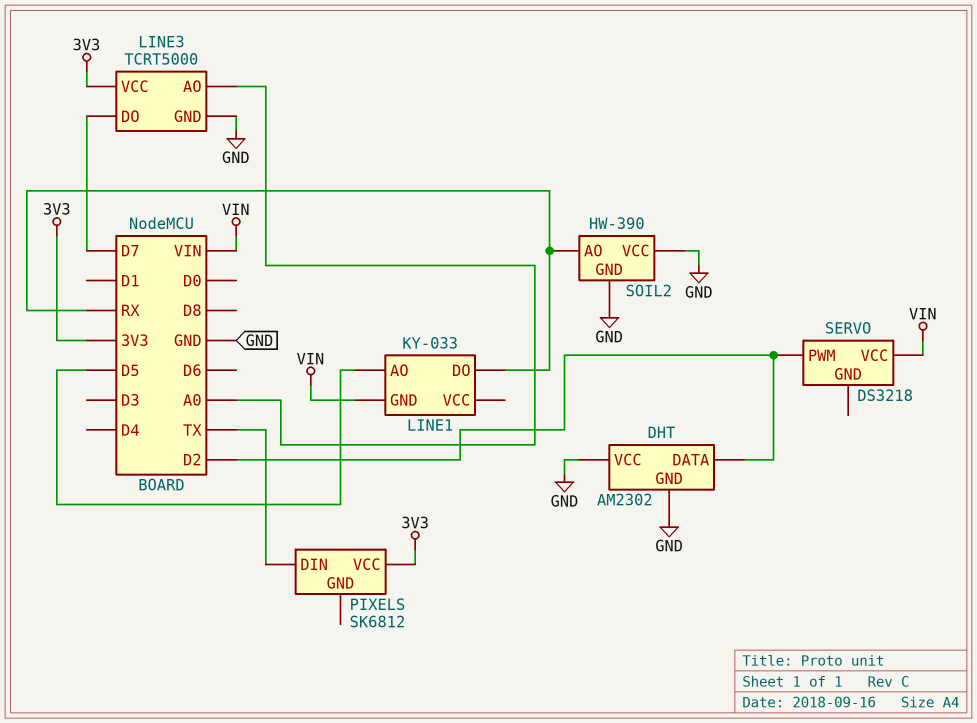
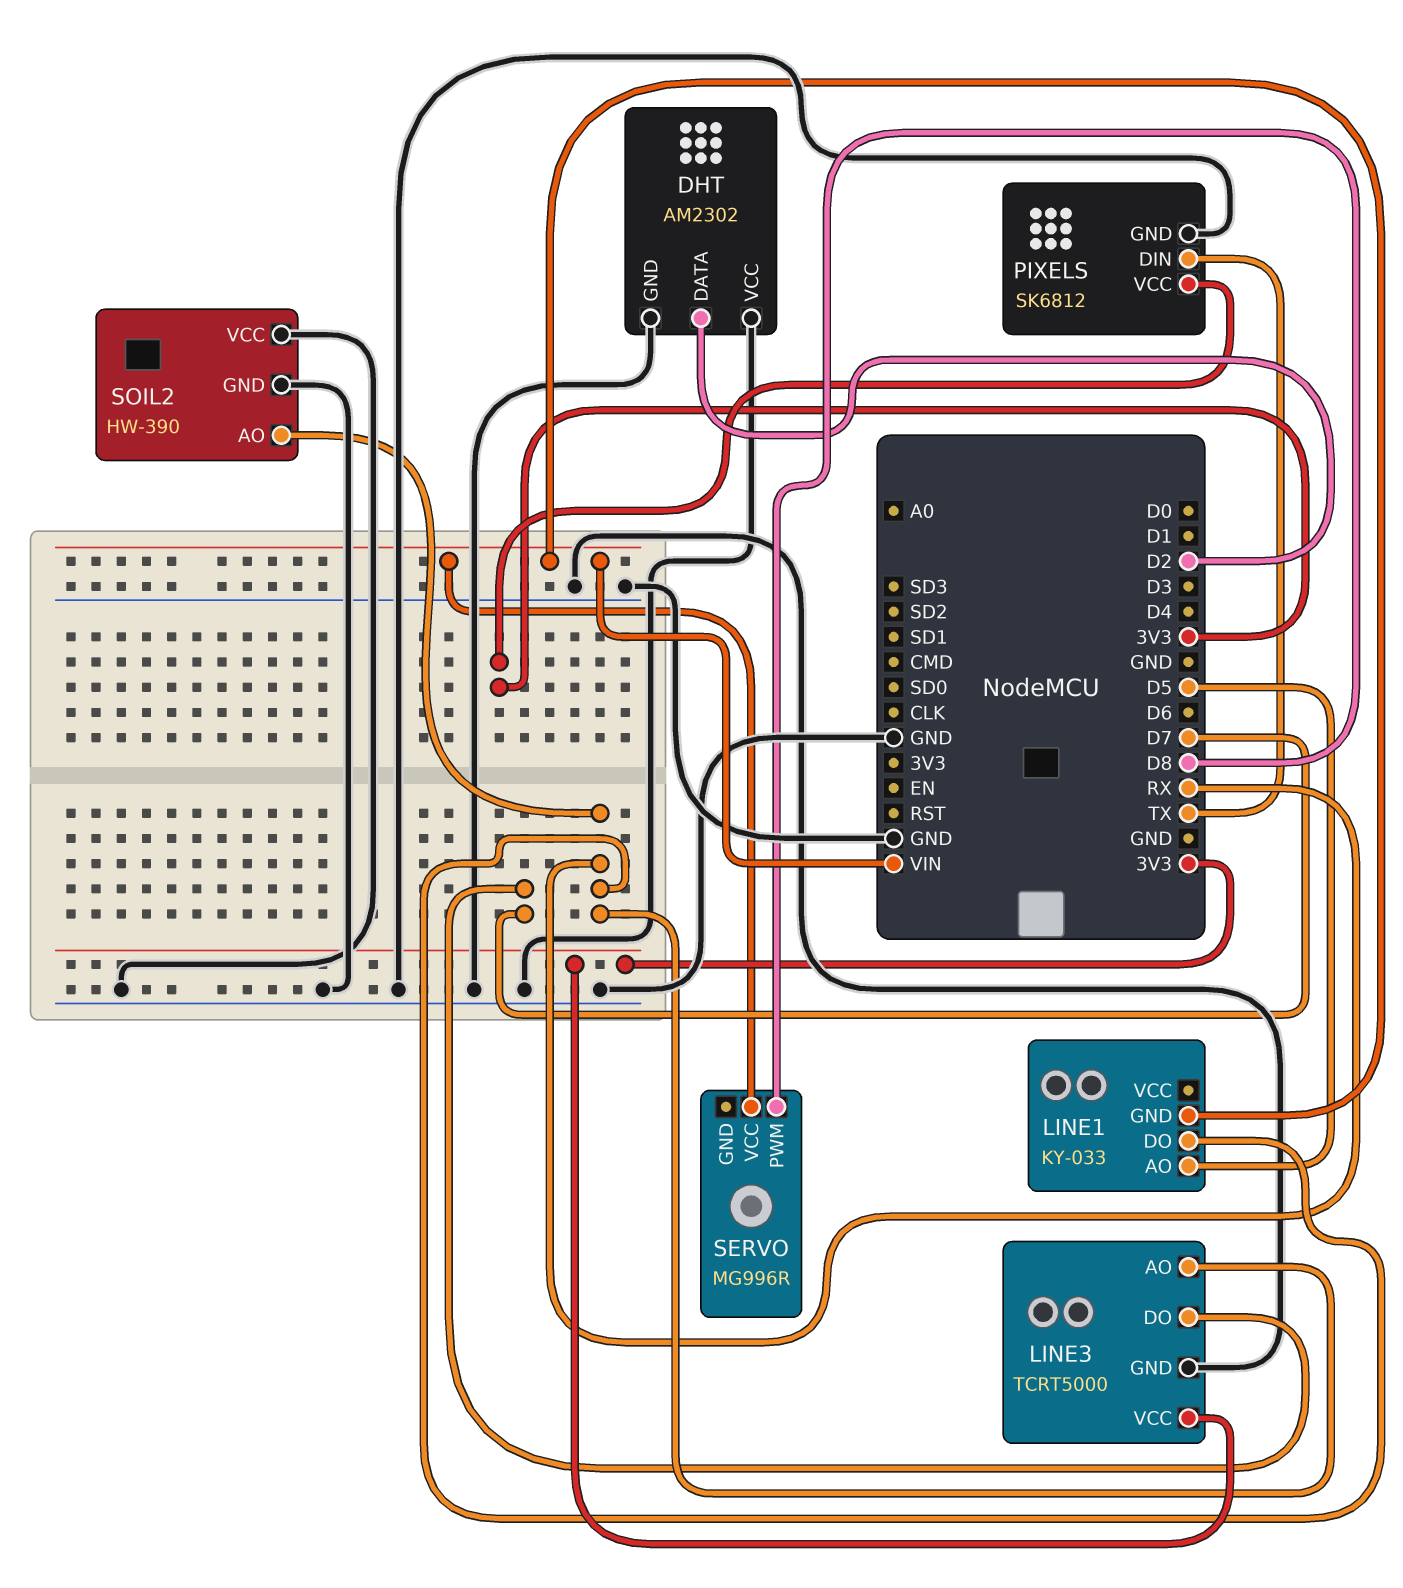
LINE3 pin AO: A0 -> RX
PIXELS pin GND: none -> GND
SERVO: DS3218 -> MG996R
SERVO pin PWM: D2 -> D8

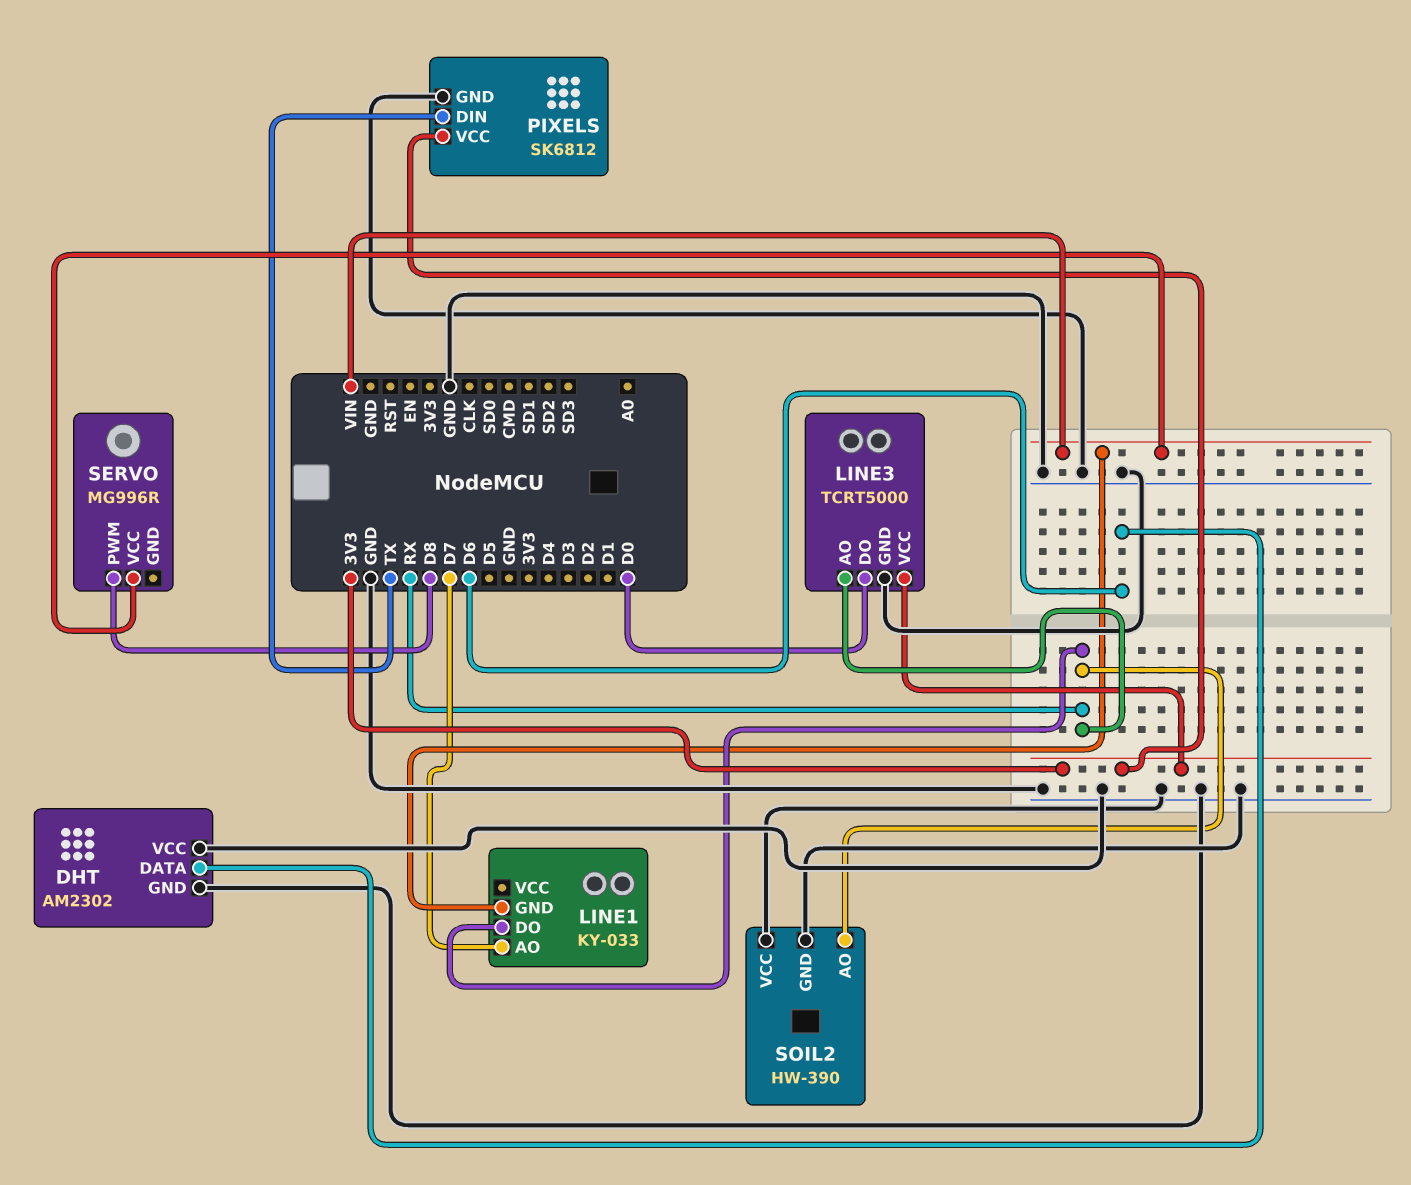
DHT pin DATA: D2 -> D6
LINE1 pin AO: D5 -> D7
LINE3 pin DO: D7 -> D0

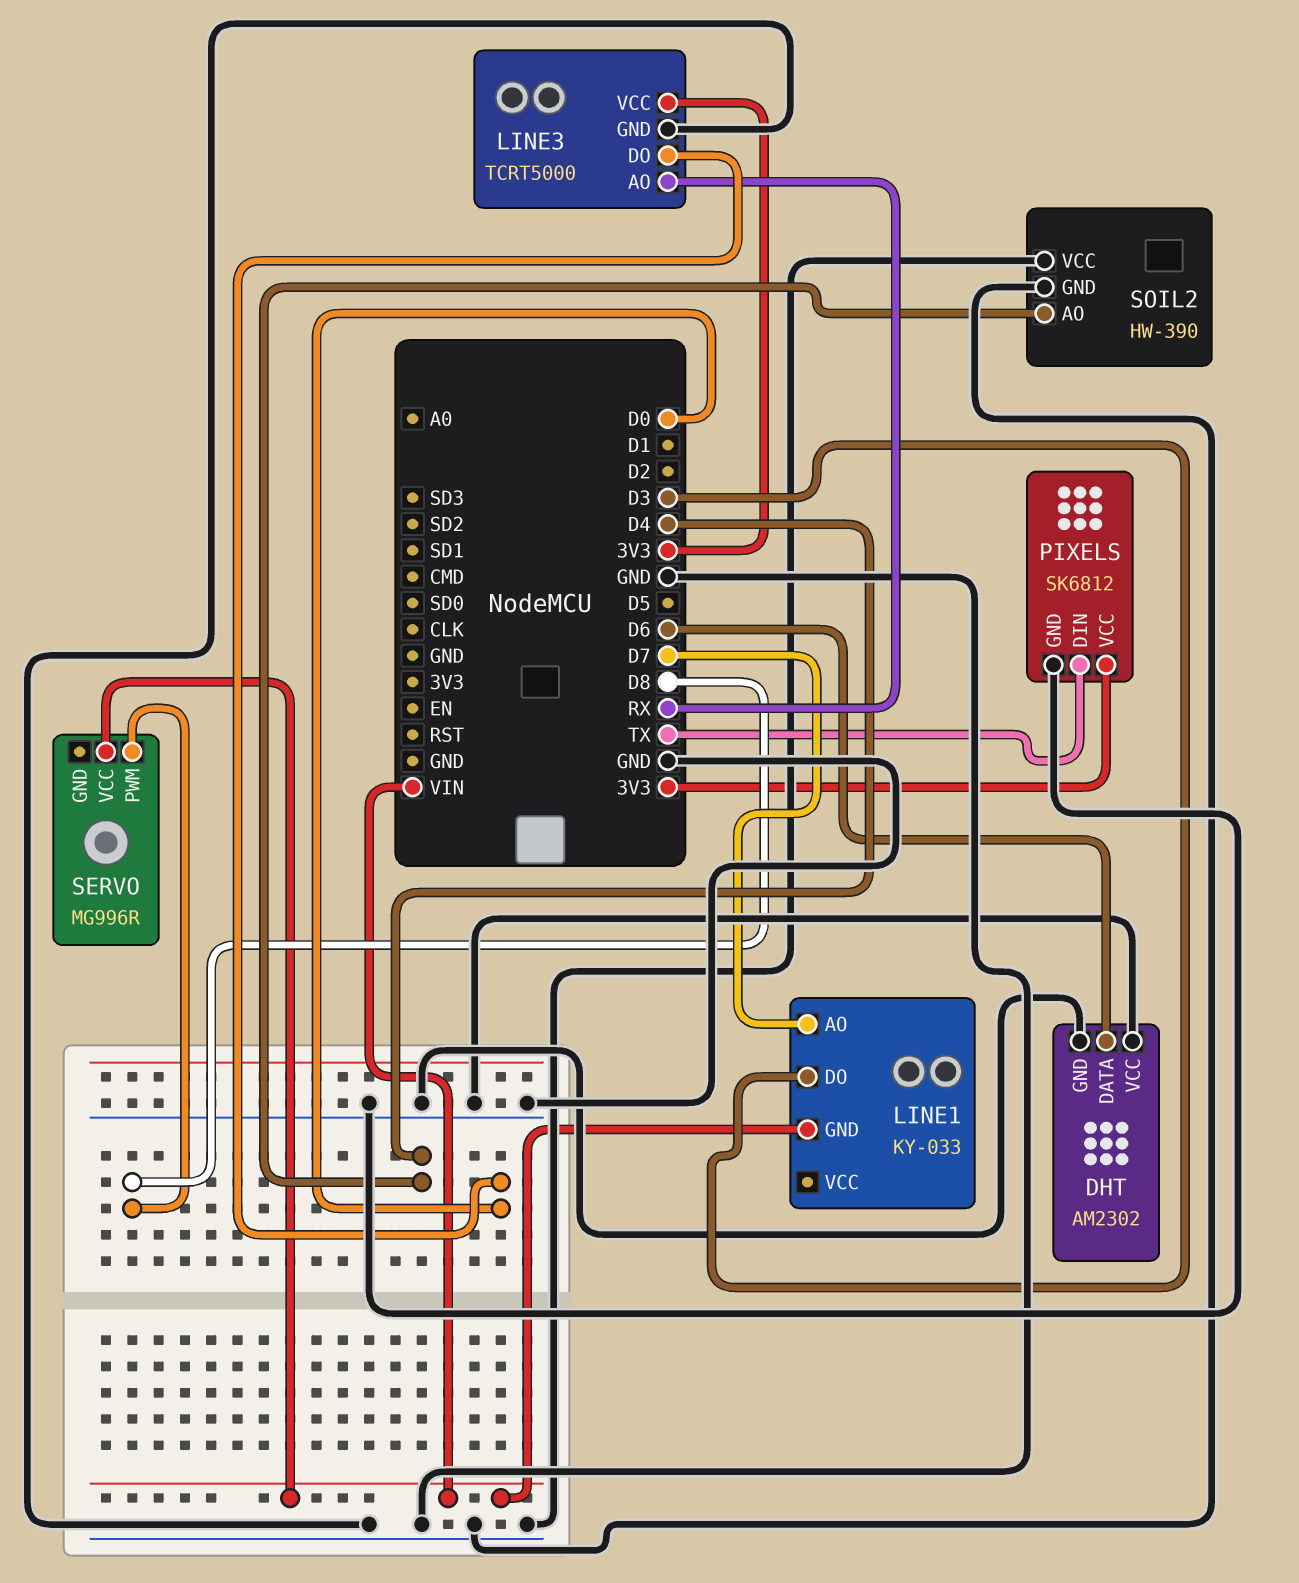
LINE1 pin DO: RX -> D3
SOIL2 pin AO: RX -> D4

